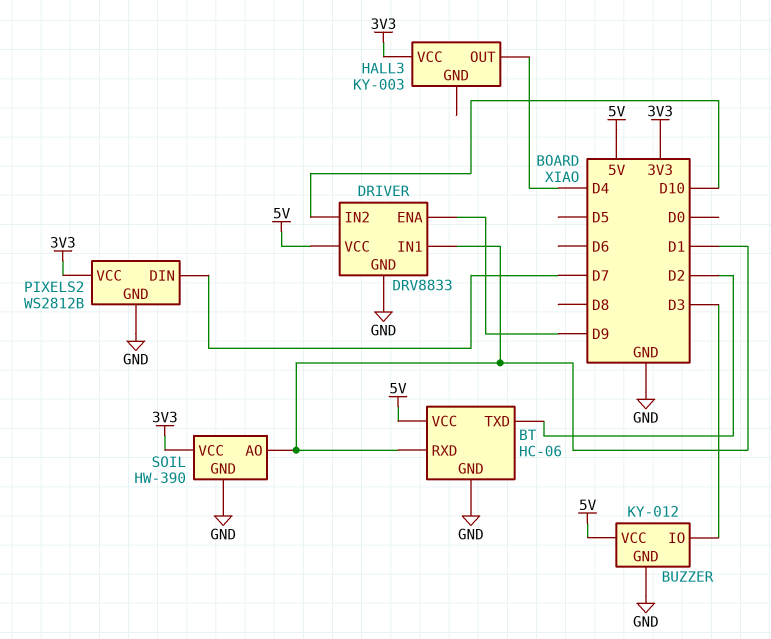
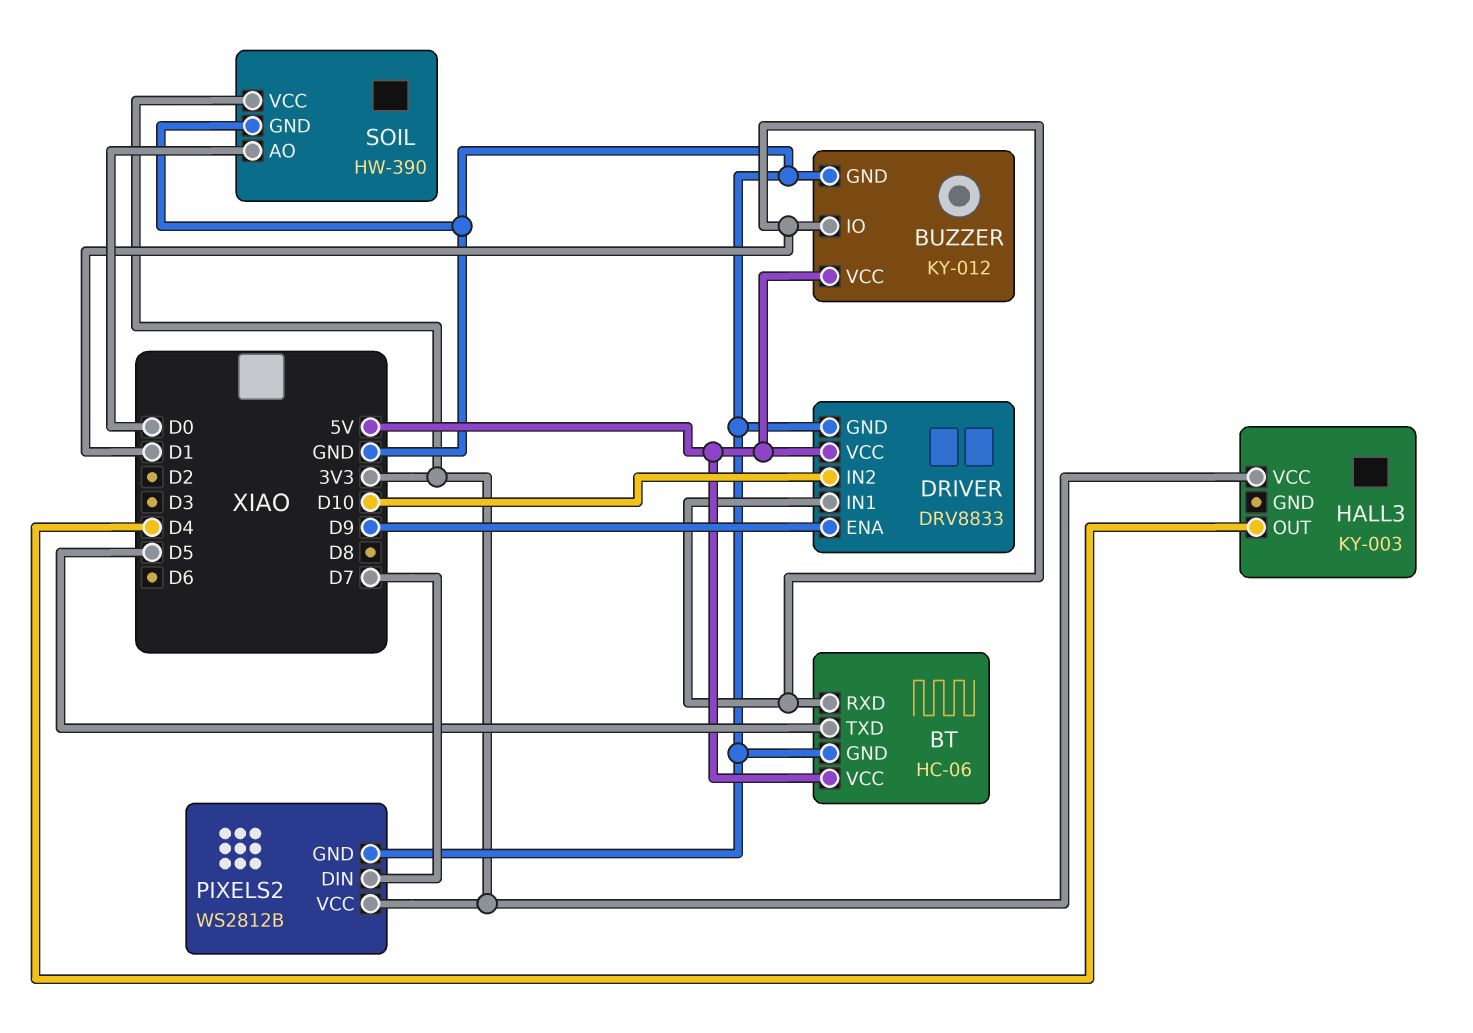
BT pin TXD: D2 -> D5
BUZZER pin IO: D3 -> D1
SOIL pin AO: D1 -> D0

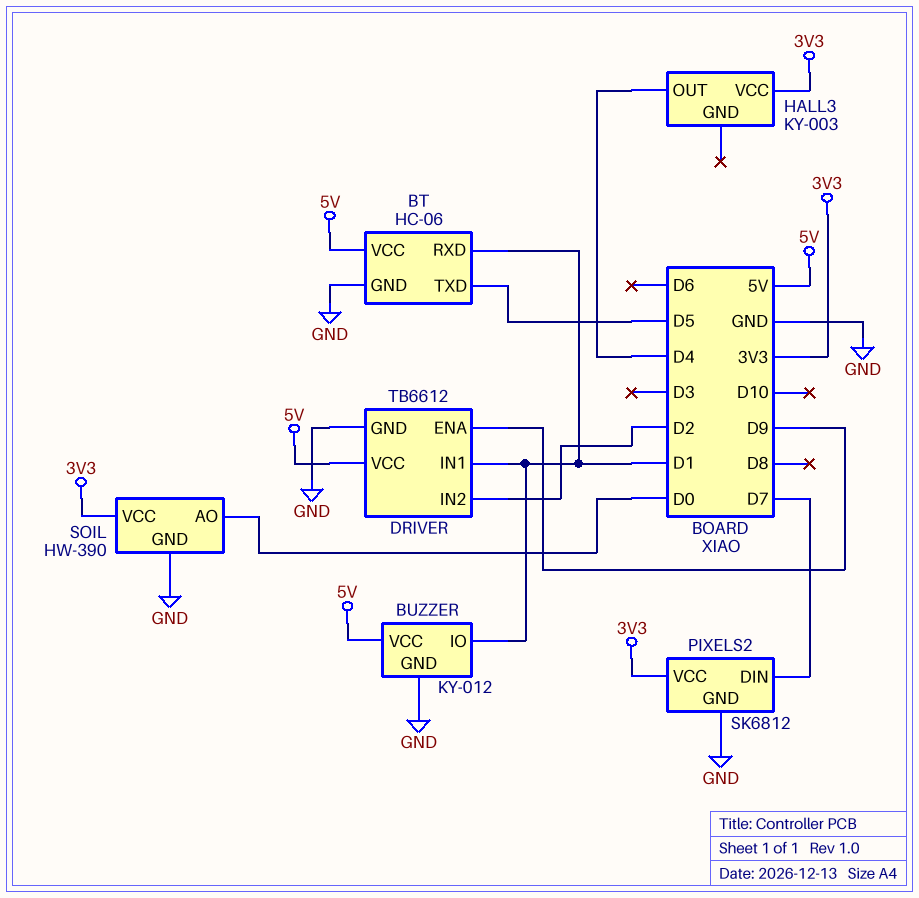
DRIVER: DRV8833 -> TB6612
DRIVER pin IN2: D10 -> D2
PIXELS2: WS2812B -> SK6812

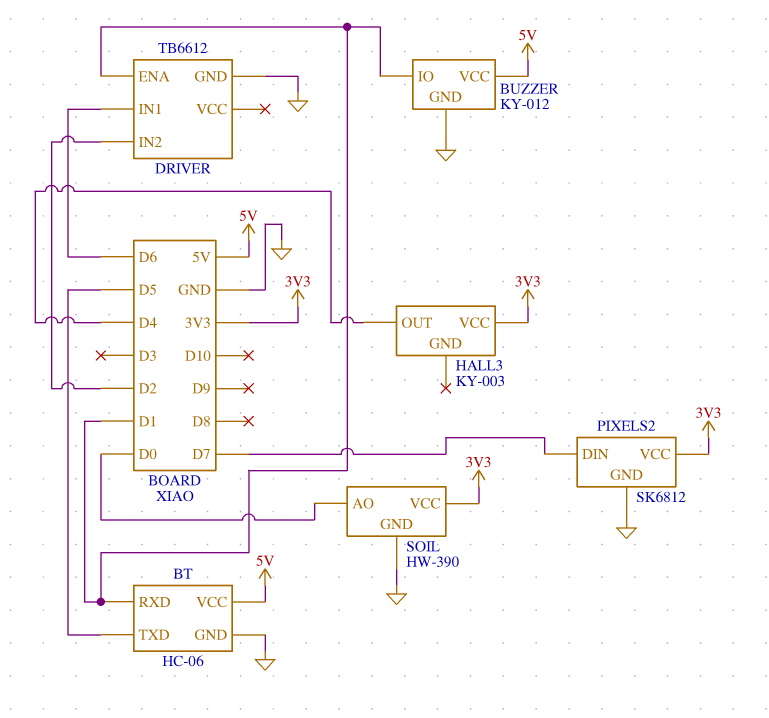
DRIVER pin ENA: D9 -> D1
DRIVER pin IN1: D1 -> D6
DRIVER pin VCC: 5V -> none

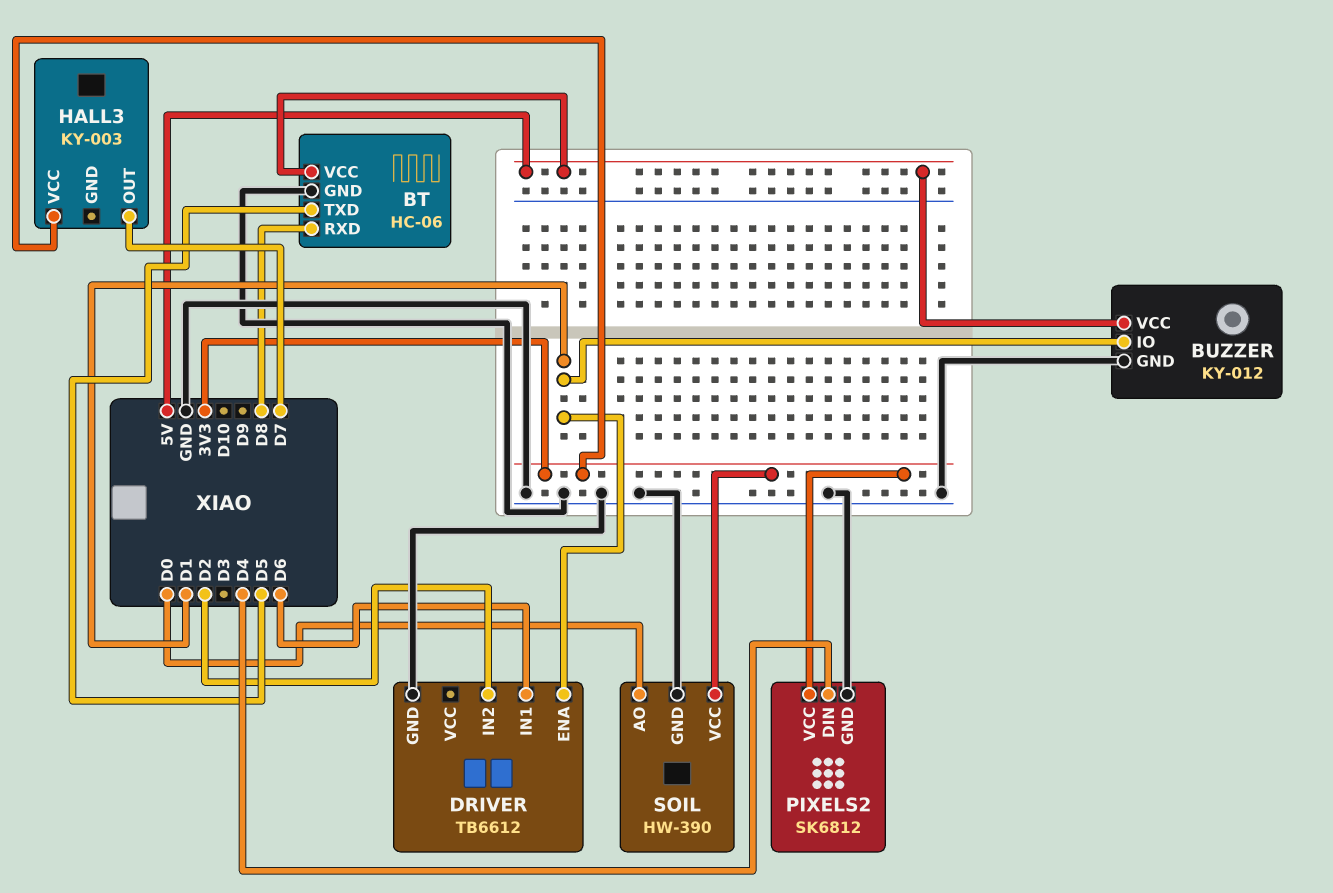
BT pin RXD: D1 -> D8
HALL3 pin OUT: D4 -> D7
PIXELS2 pin DIN: D7 -> D4

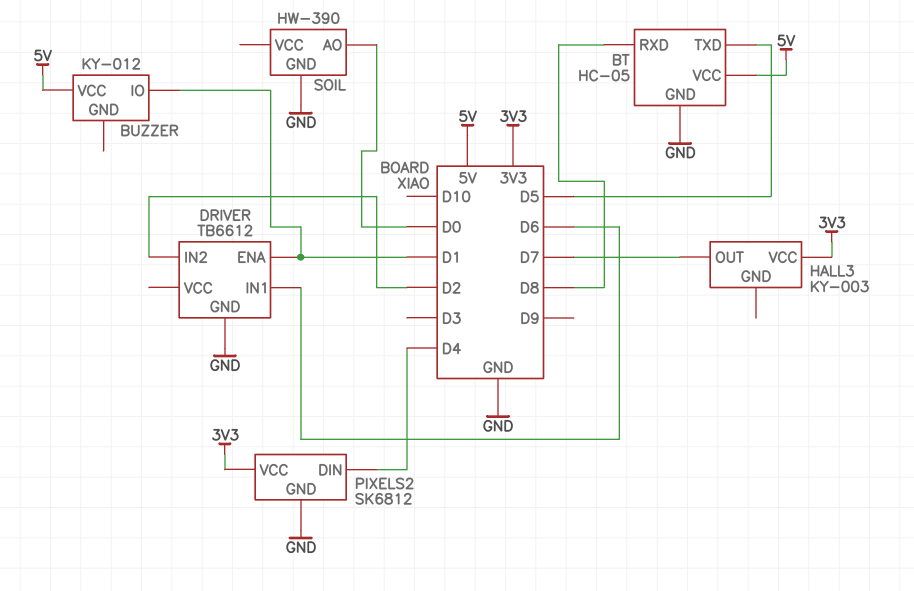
BT: HC-06 -> HC-05
BUZZER pin GND: GND -> none
SOIL pin VCC: 3V3 -> none

